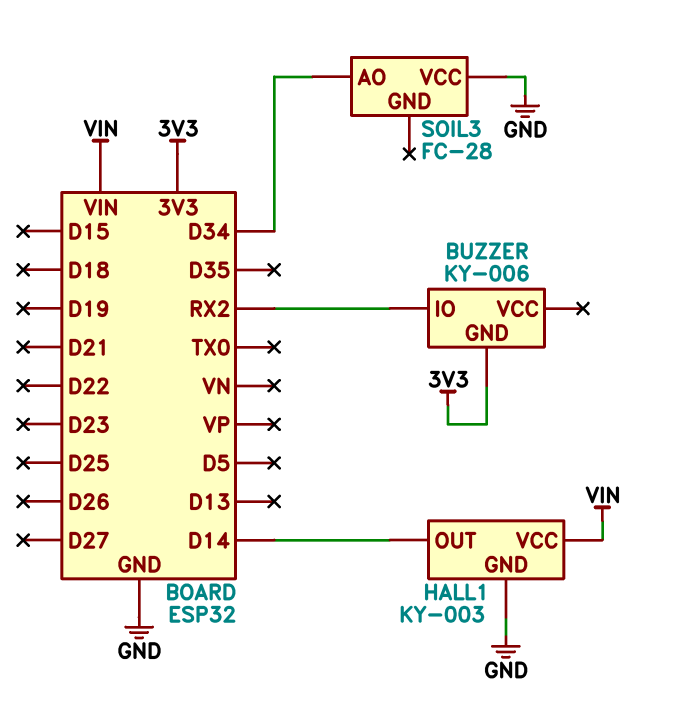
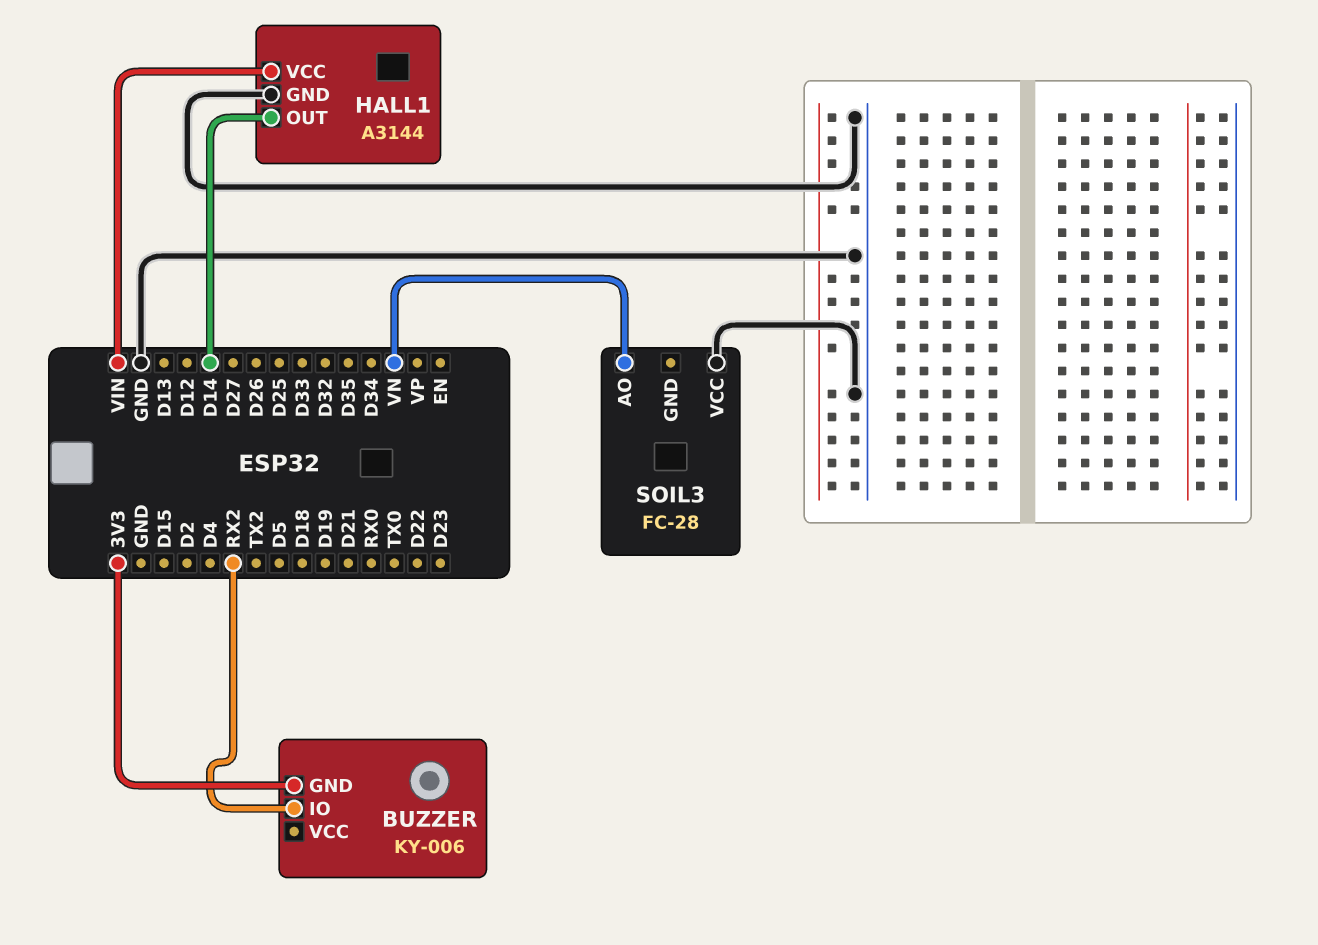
HALL1: KY-003 -> A3144
SOIL3 pin AO: D34 -> VN

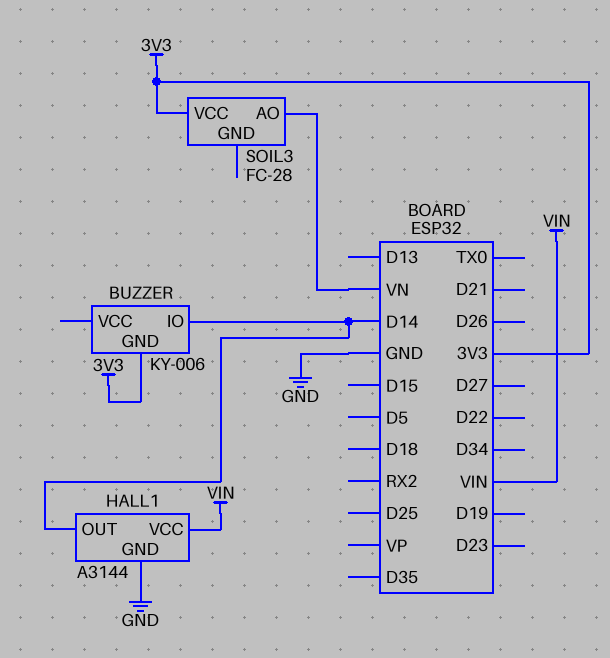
BUZZER pin IO: RX2 -> D14
SOIL3 pin VCC: GND -> 3V3

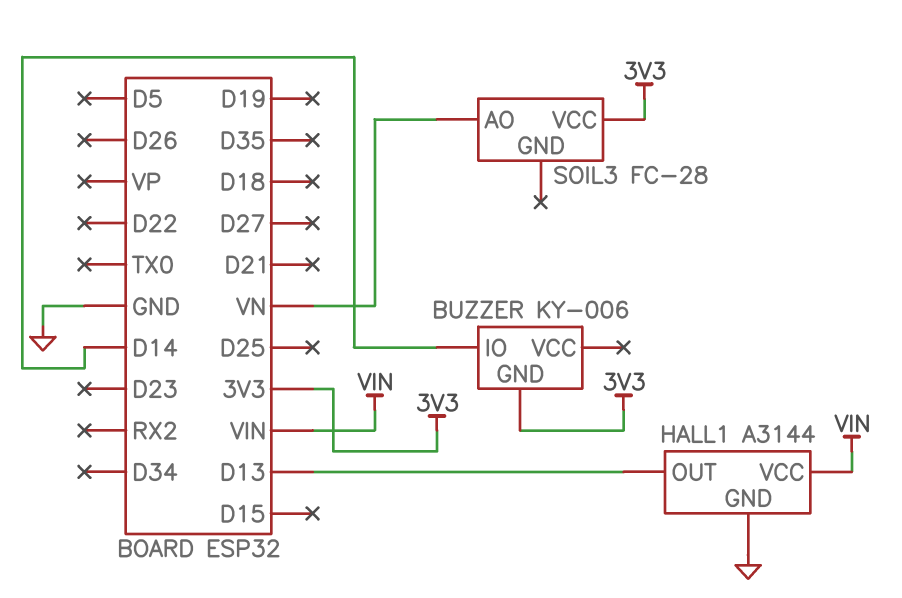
HALL1 pin OUT: D14 -> D13

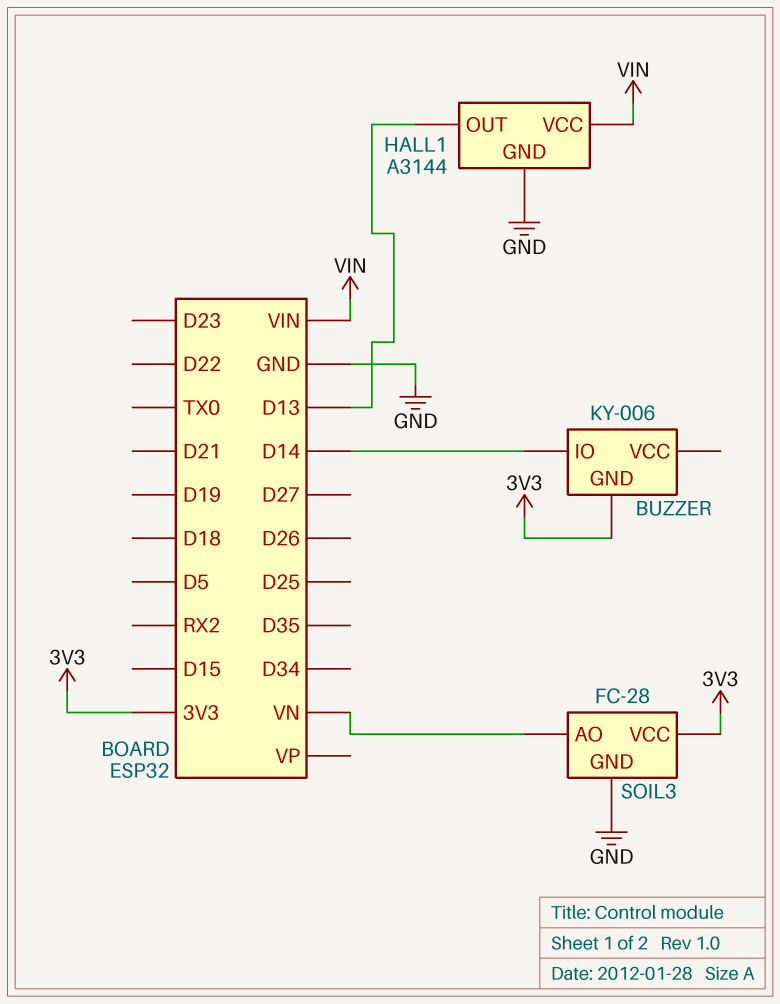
SOIL3 pin GND: none -> GND

